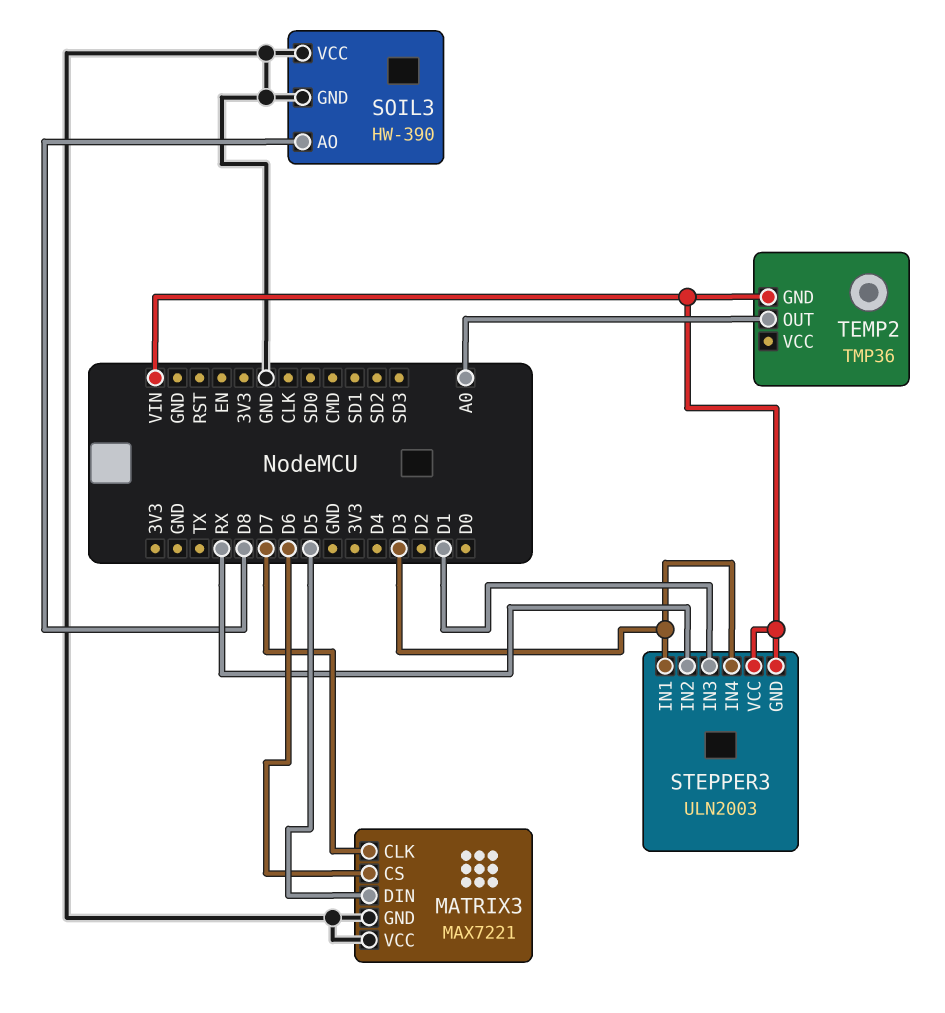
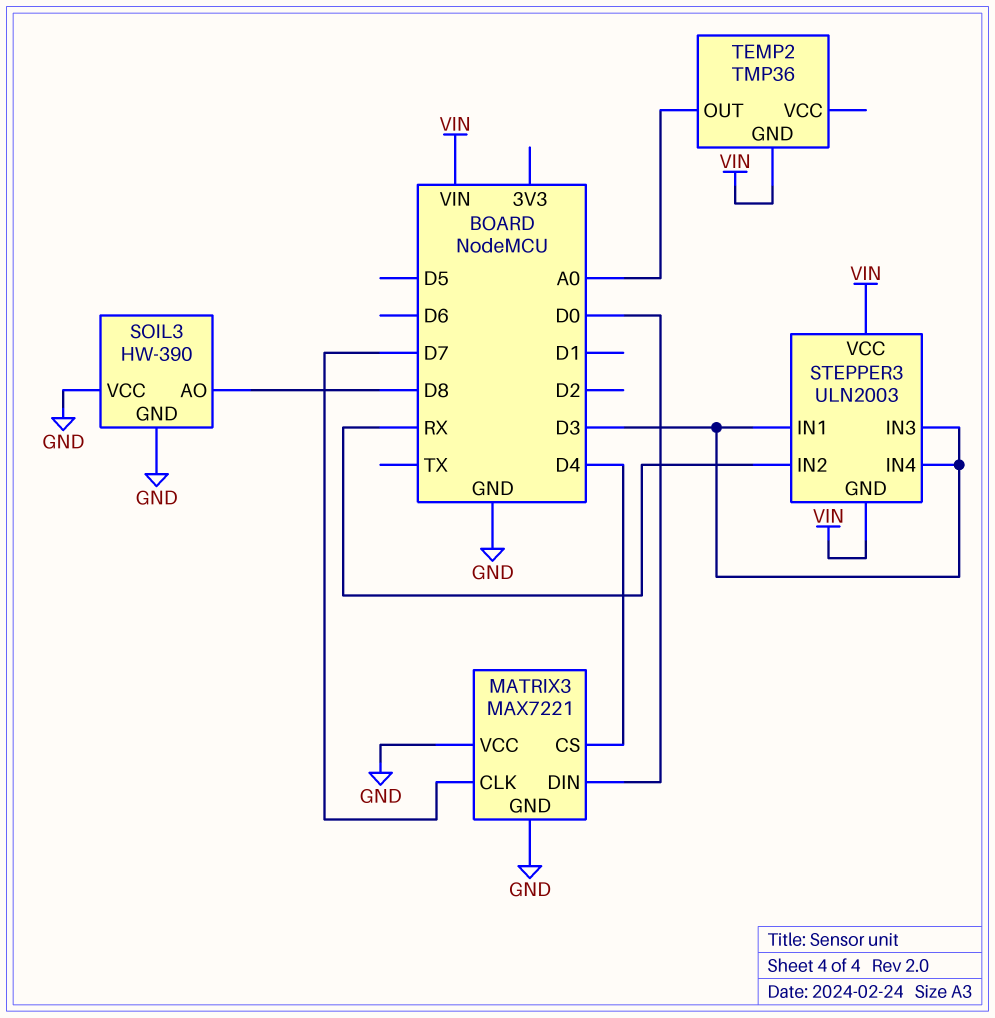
MATRIX3 pin CS: D6 -> D4
MATRIX3 pin DIN: D5 -> D0
STEPPER3 pin IN3: D1 -> D3

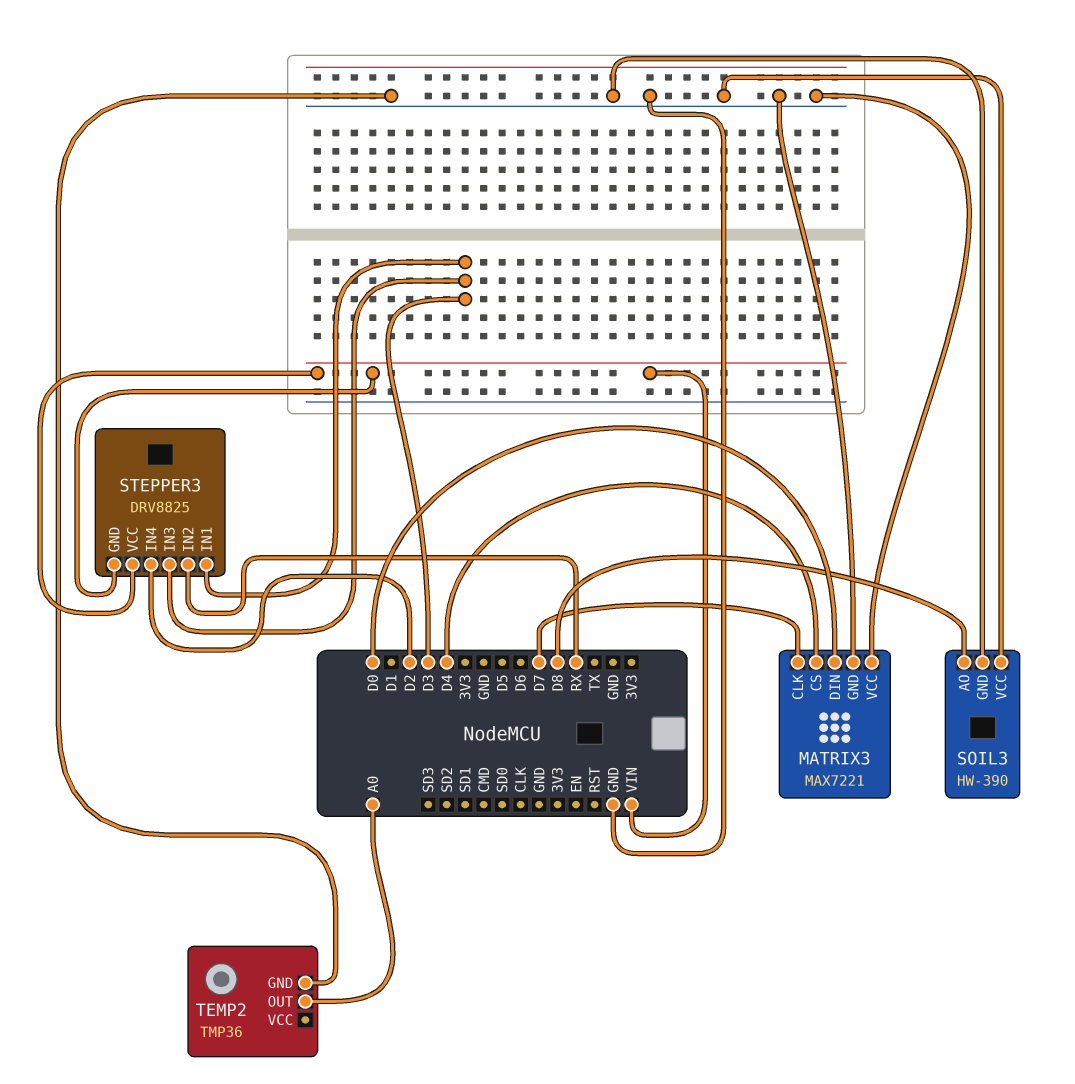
STEPPER3: ULN2003 -> DRV8825
STEPPER3 pin IN4: D3 -> D2
TEMP2 pin GND: VIN -> GND

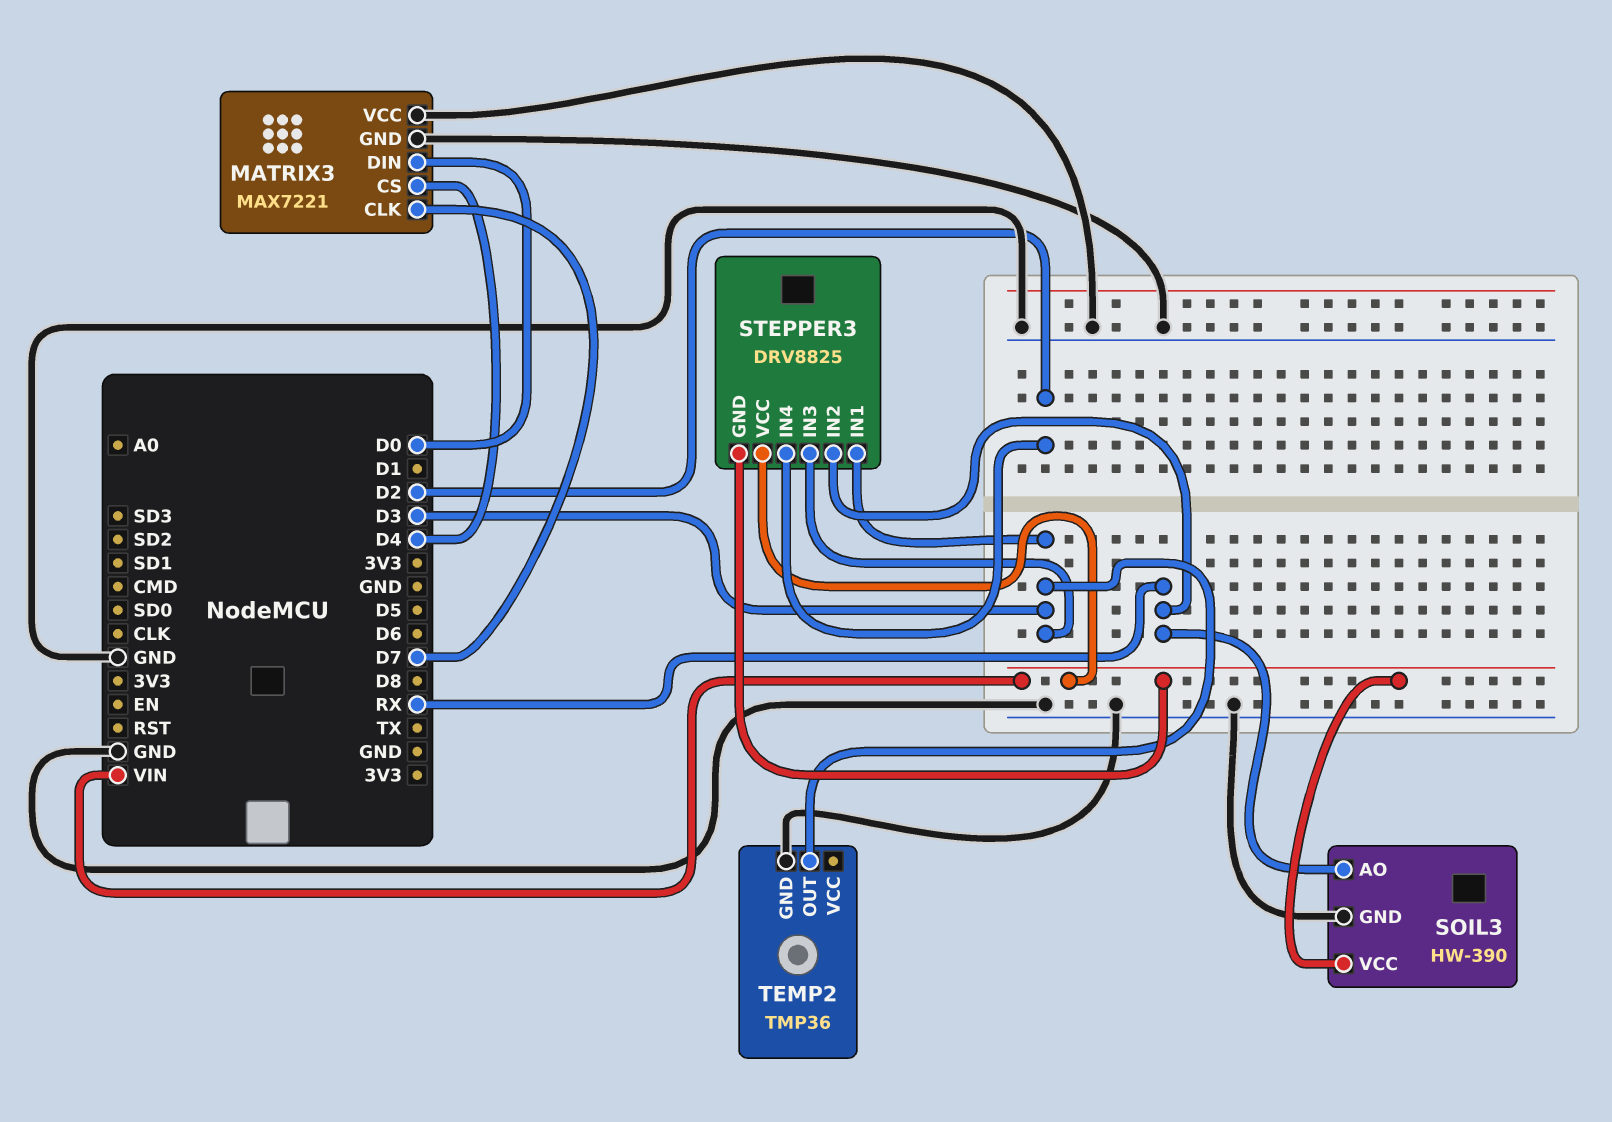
SOIL3 pin AO: D8 -> RX
SOIL3 pin VCC: GND -> VIN
TEMP2 pin OUT: A0 -> D3

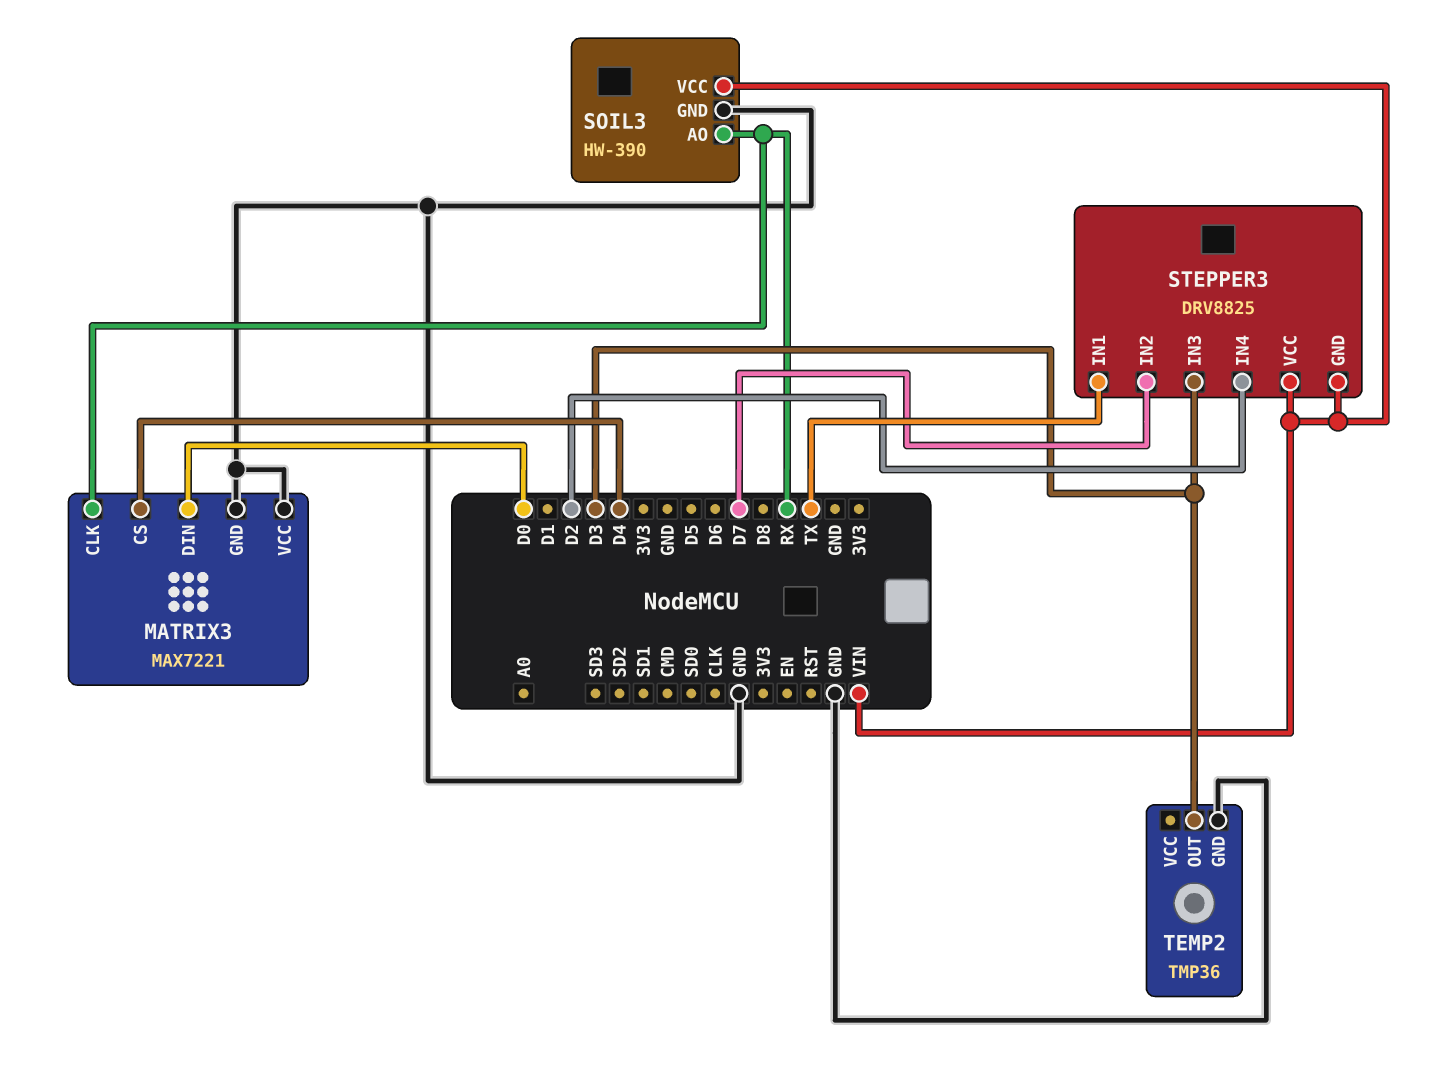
MATRIX3 pin CLK: D7 -> RX
STEPPER3 pin IN1: D3 -> TX
STEPPER3 pin IN2: RX -> D7

